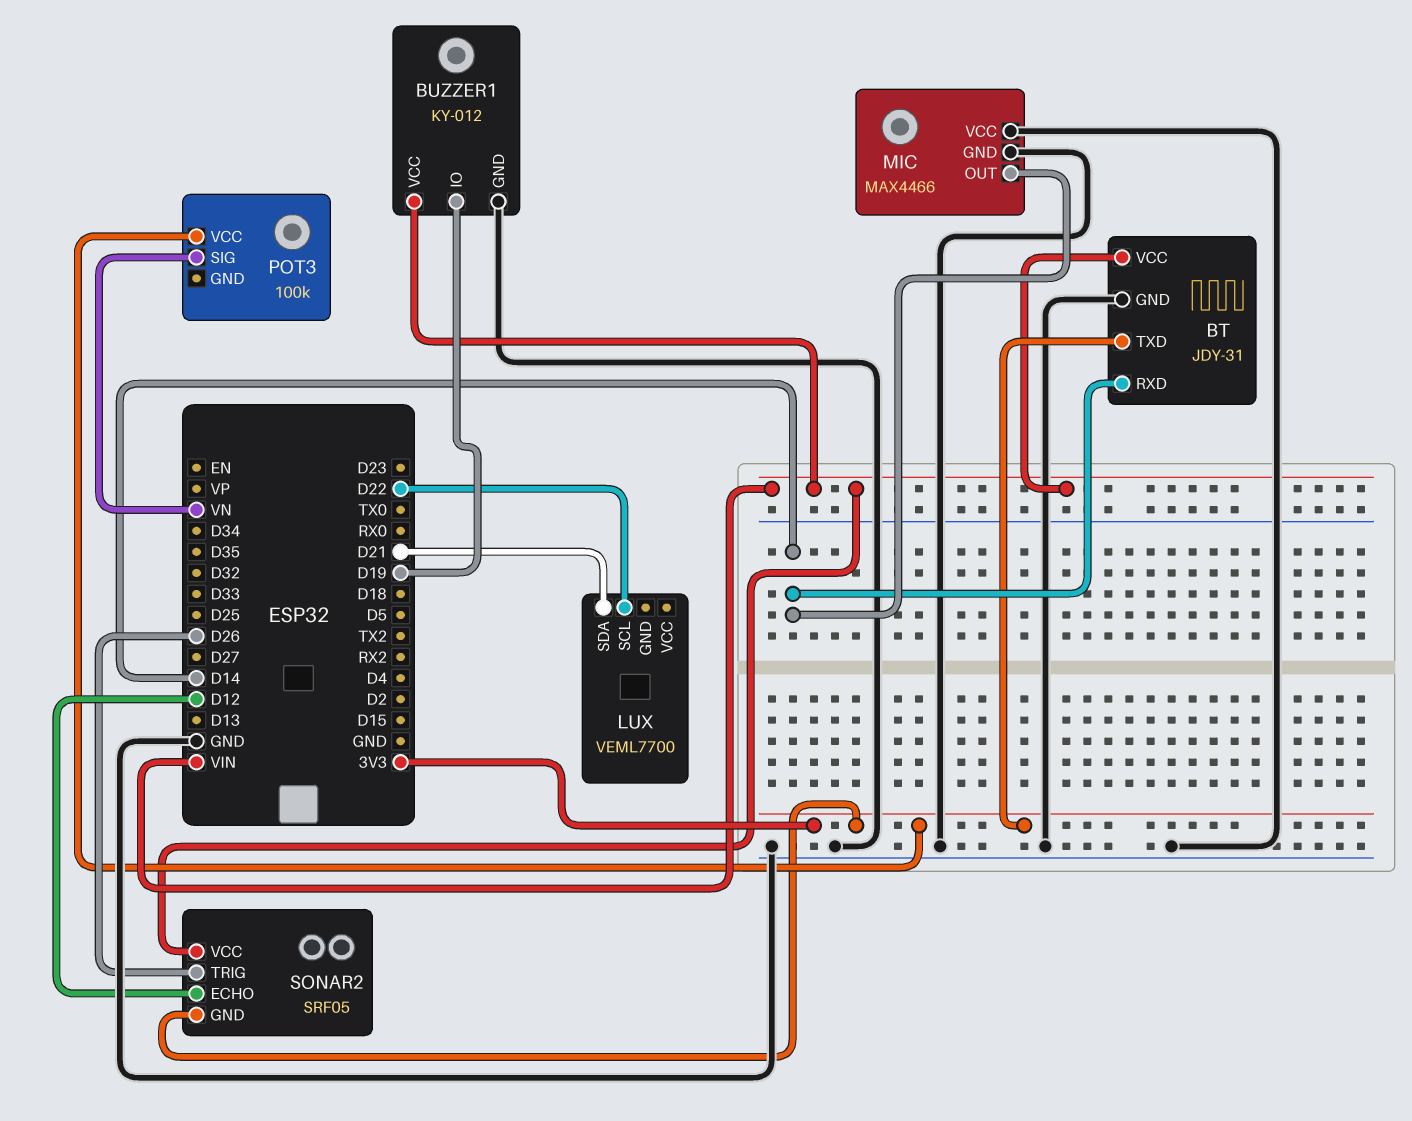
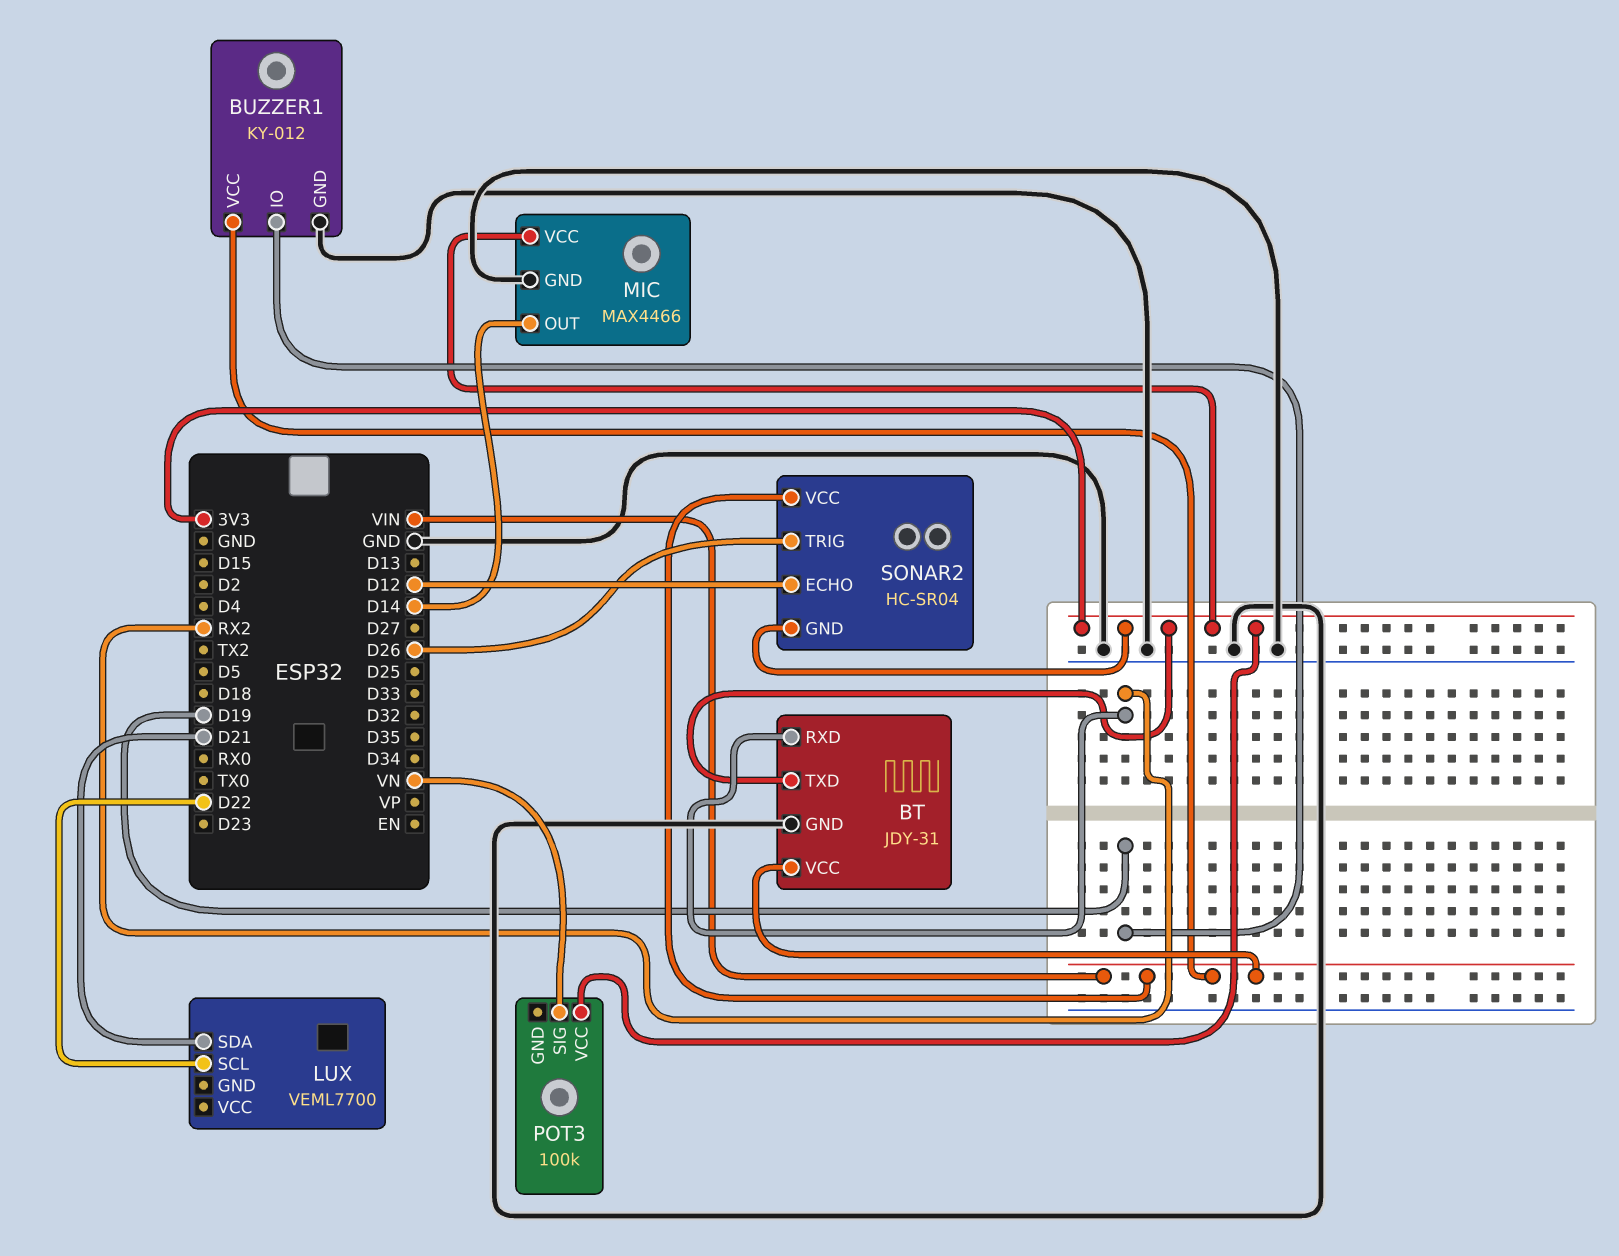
BT pin RXD: D14 -> RX2
MIC pin VCC: GND -> 3V3
SONAR2: SRF05 -> HC-SR04

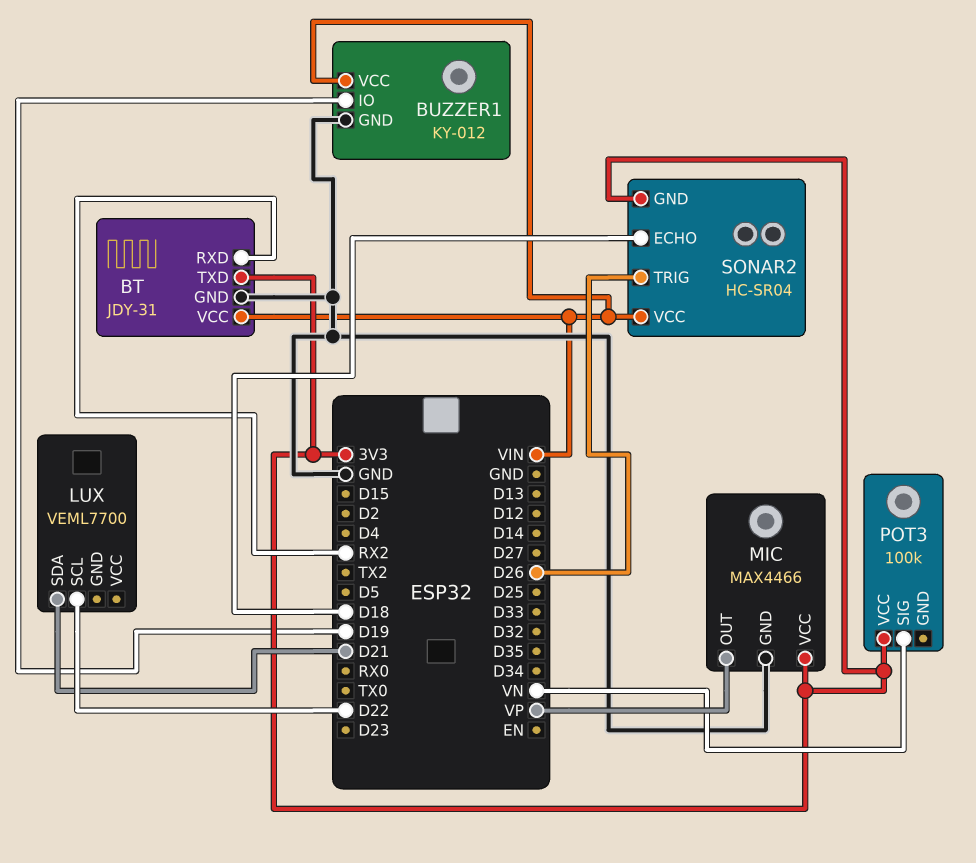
MIC pin OUT: D14 -> VP
SONAR2 pin ECHO: D12 -> D18

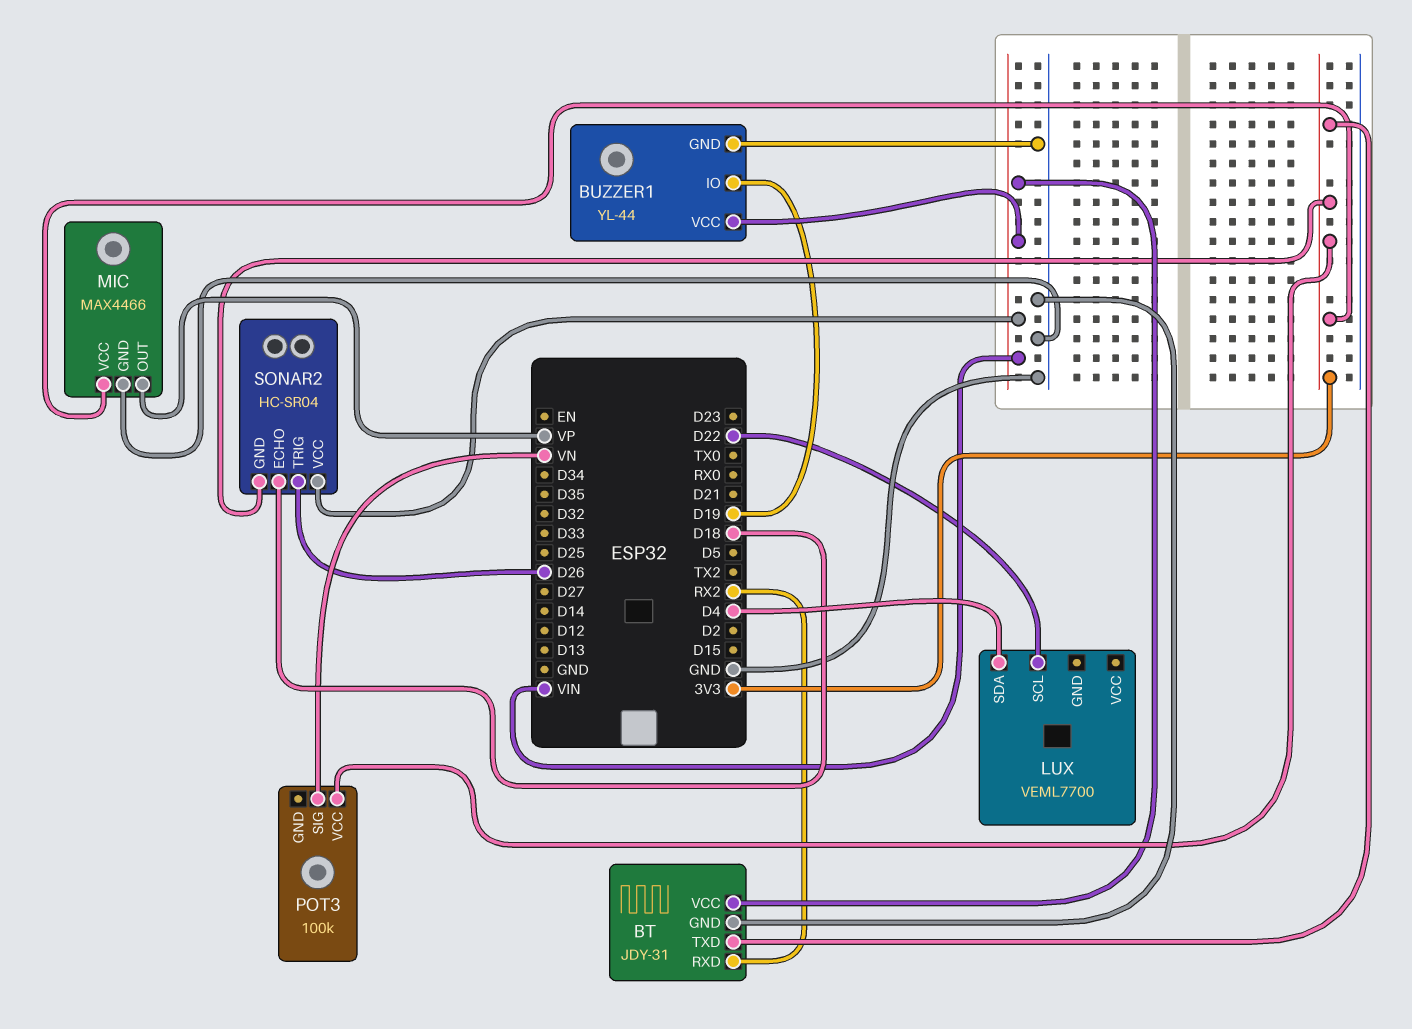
BUZZER1: KY-012 -> YL-44
LUX pin SDA: D21 -> D4

